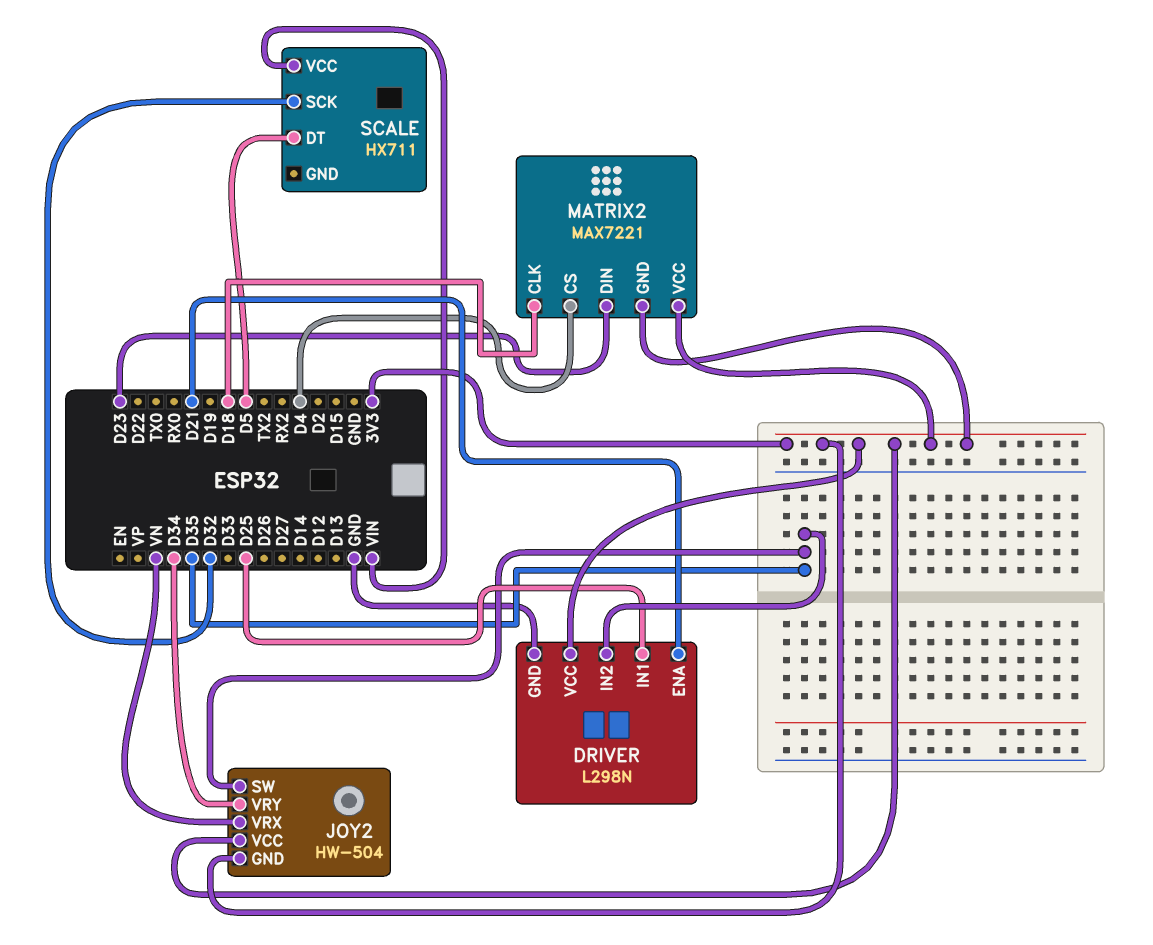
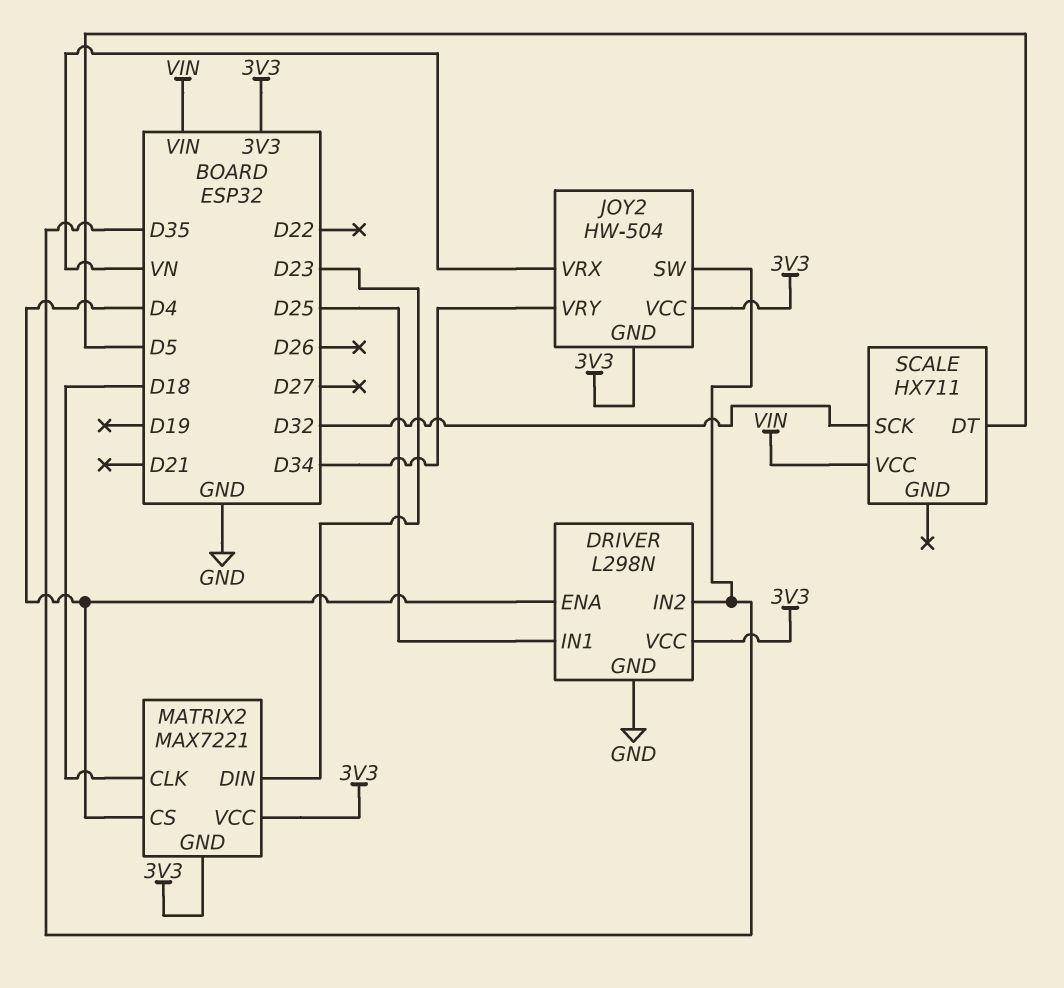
DRIVER pin ENA: D21 -> D4

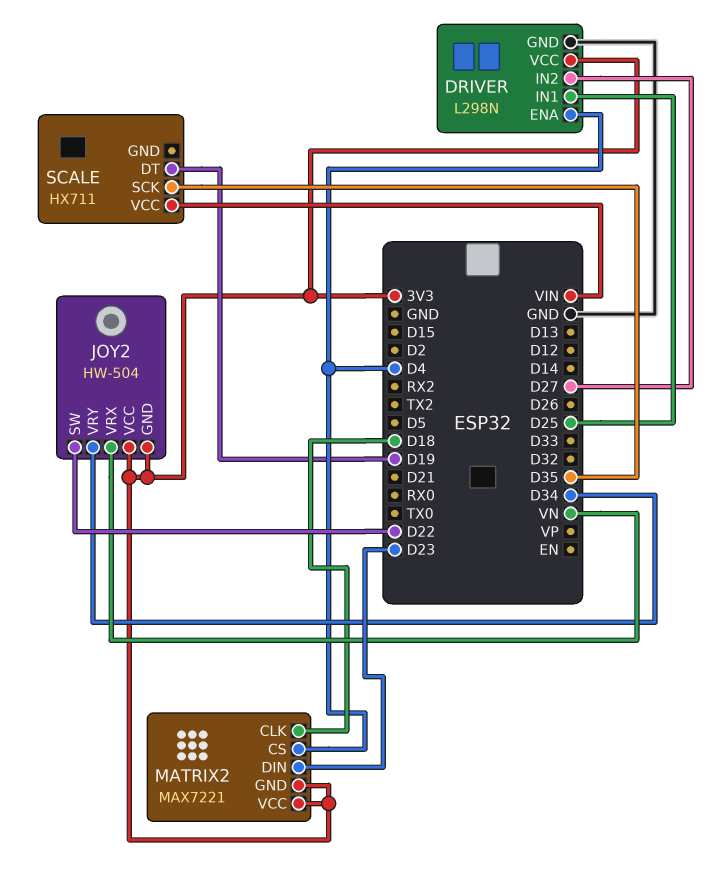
DRIVER pin IN2: D35 -> D27
JOY2 pin SW: D35 -> D22
SCALE pin DT: D5 -> D19
SCALE pin SCK: D32 -> D35

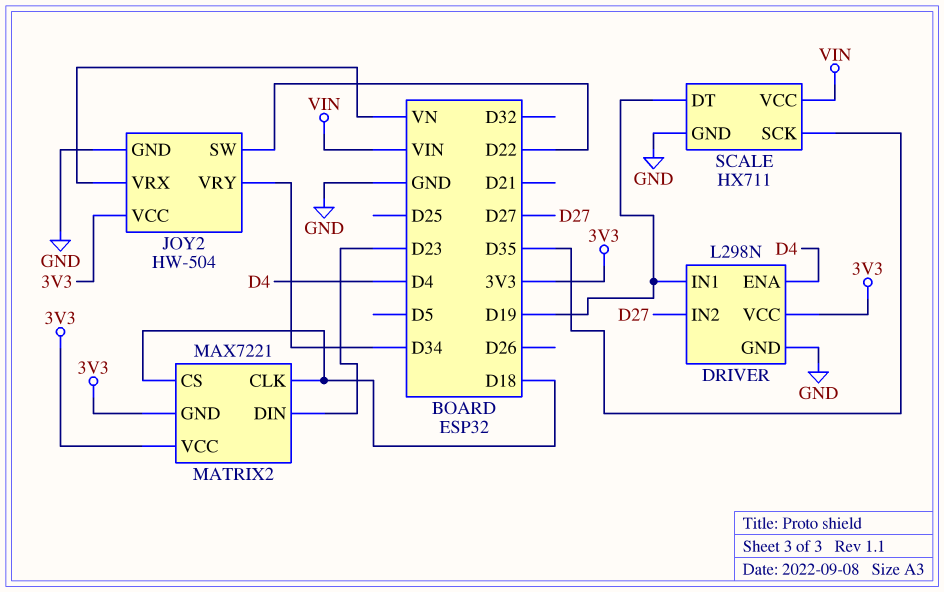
DRIVER pin IN1: D25 -> D19
JOY2 pin GND: 3V3 -> GND
MATRIX2 pin CS: D4 -> D18
SCALE pin GND: none -> GND

